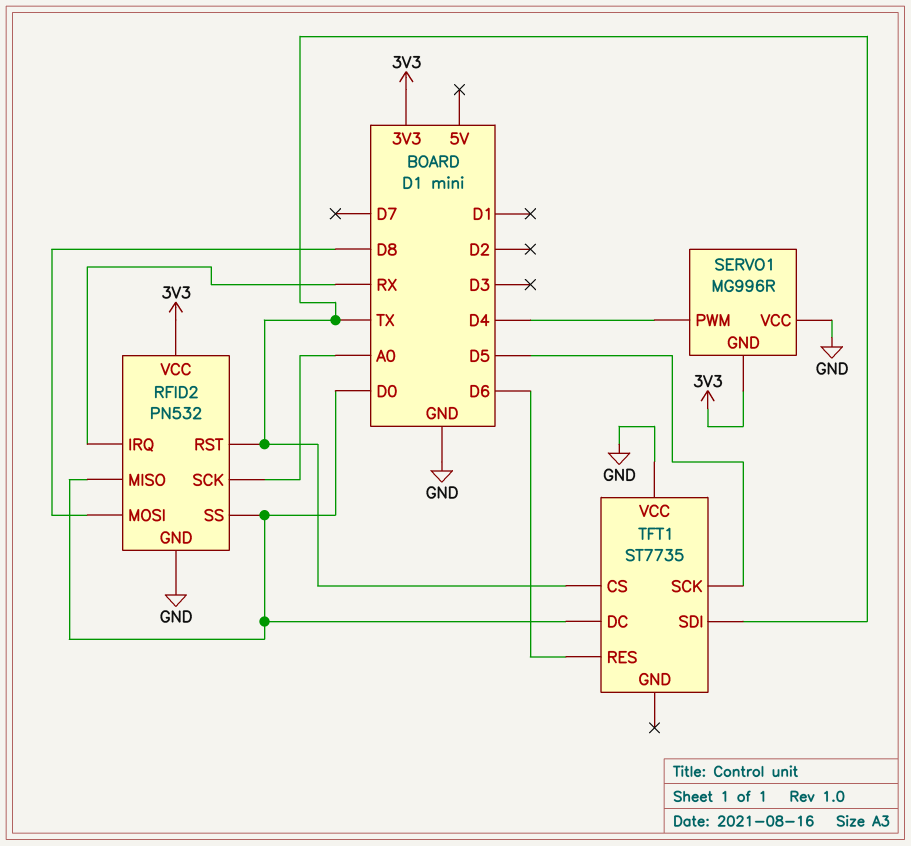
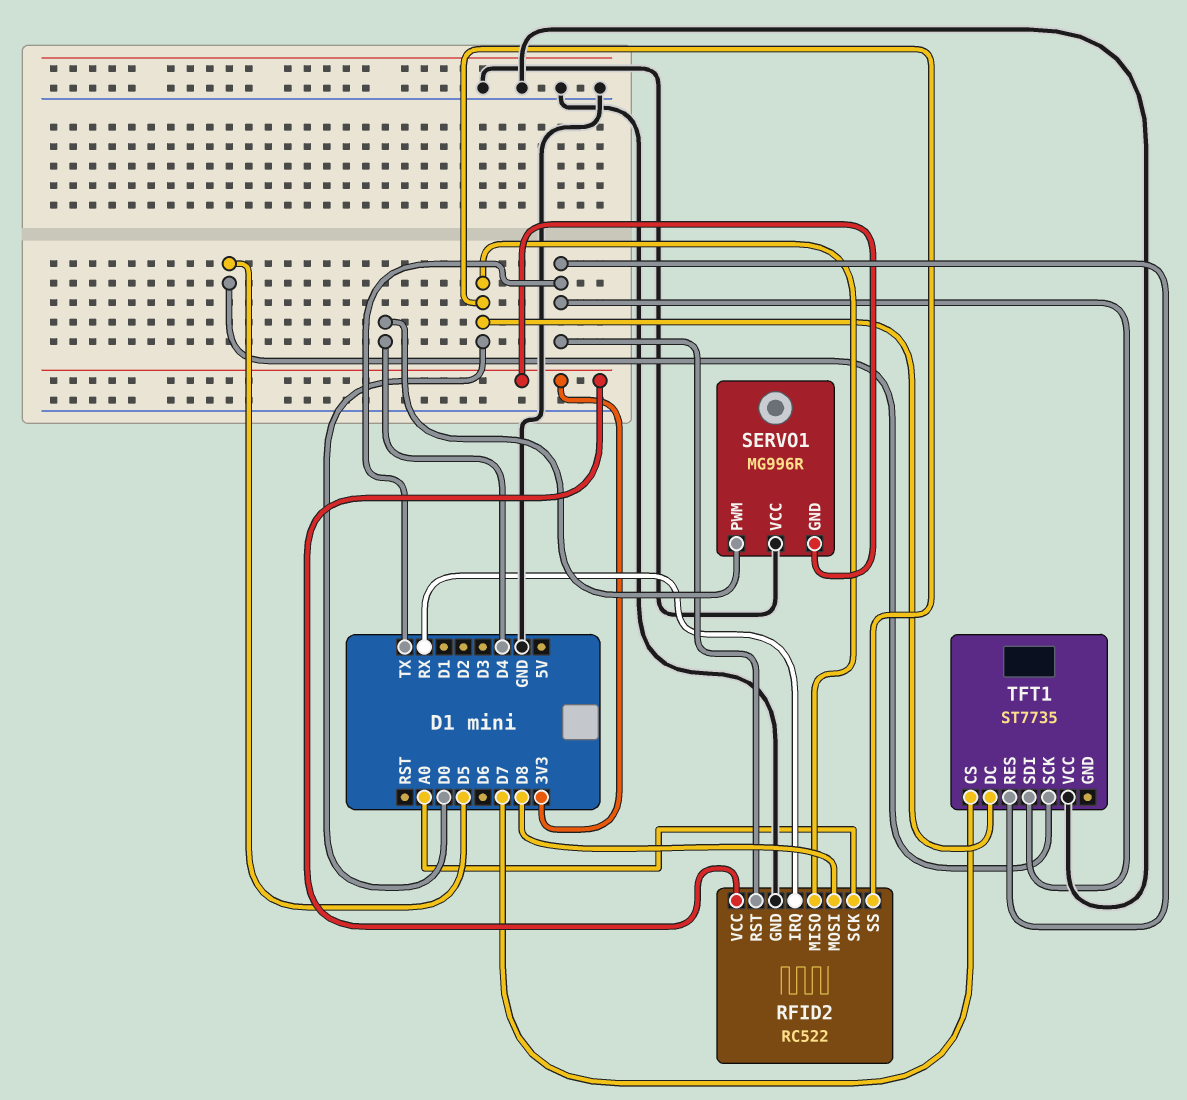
RFID2: PN532 -> RC522
TFT1 pin CS: TX -> D7
TFT1 pin RES: D6 -> TX

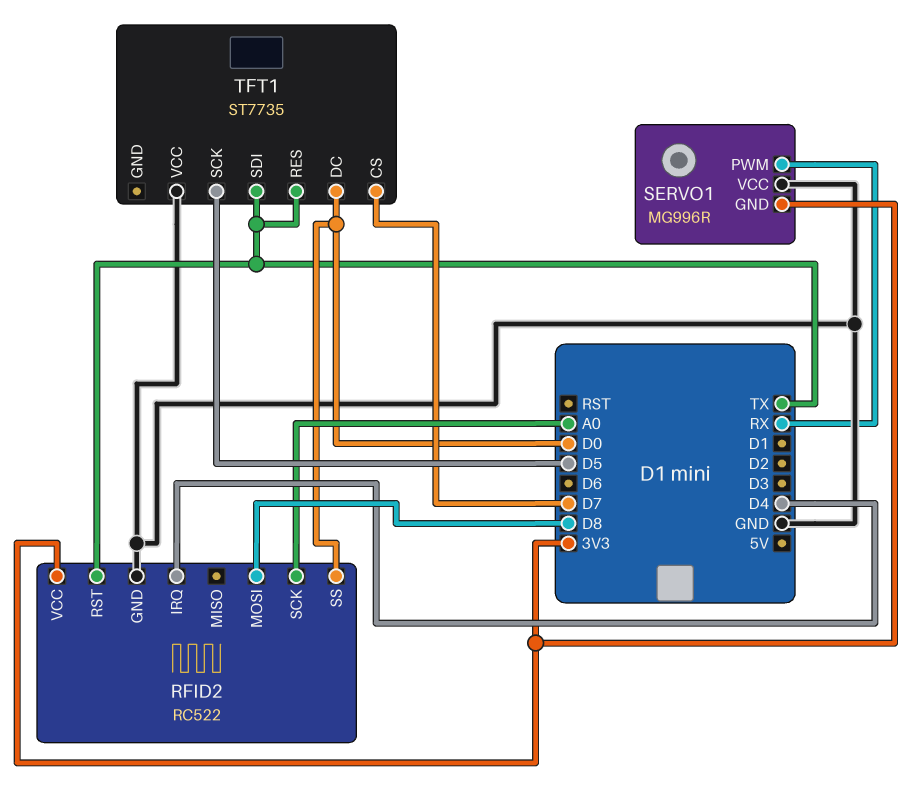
RFID2 pin IRQ: RX -> D4
RFID2 pin MISO: D0 -> none
SERVO1 pin PWM: D4 -> RX

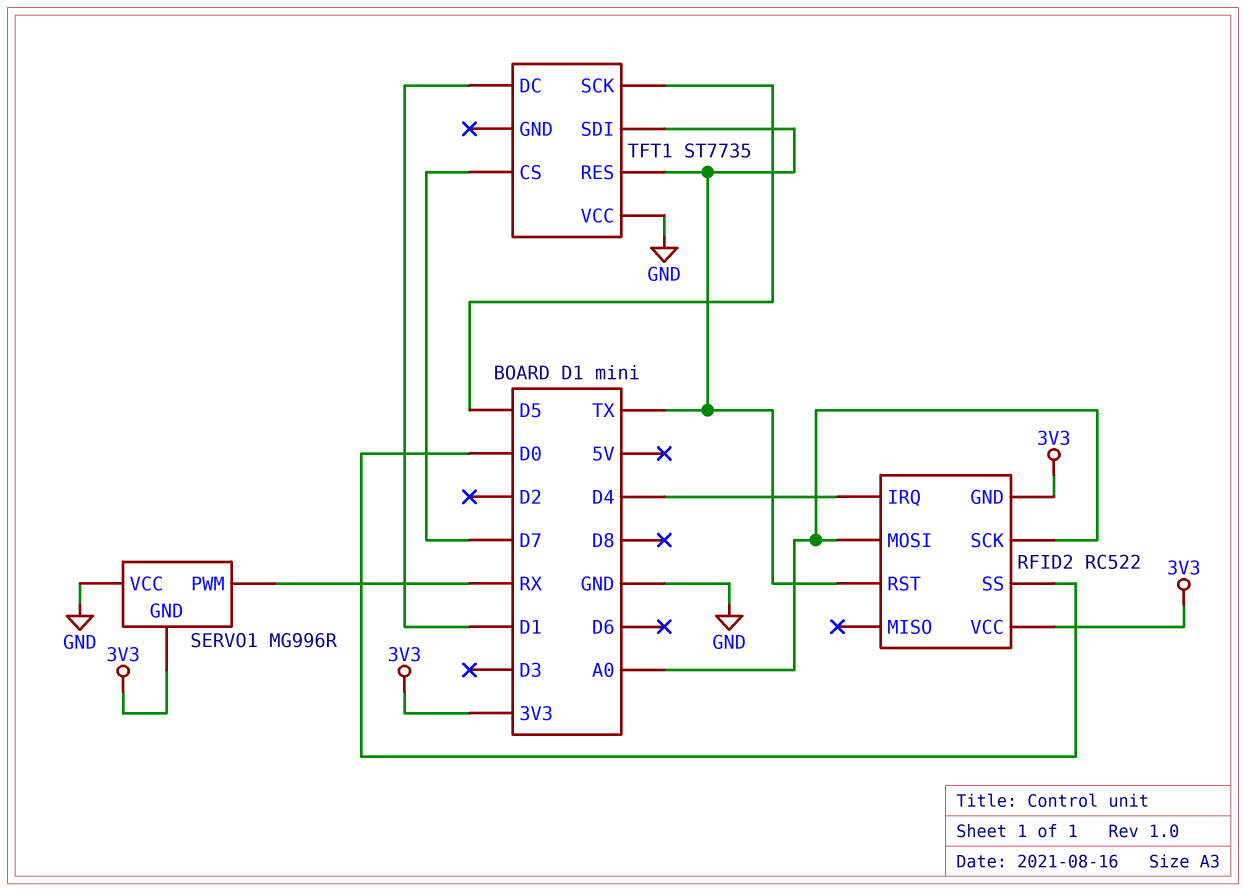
RFID2 pin GND: GND -> 3V3
RFID2 pin MOSI: D8 -> A0
TFT1 pin DC: D0 -> D1

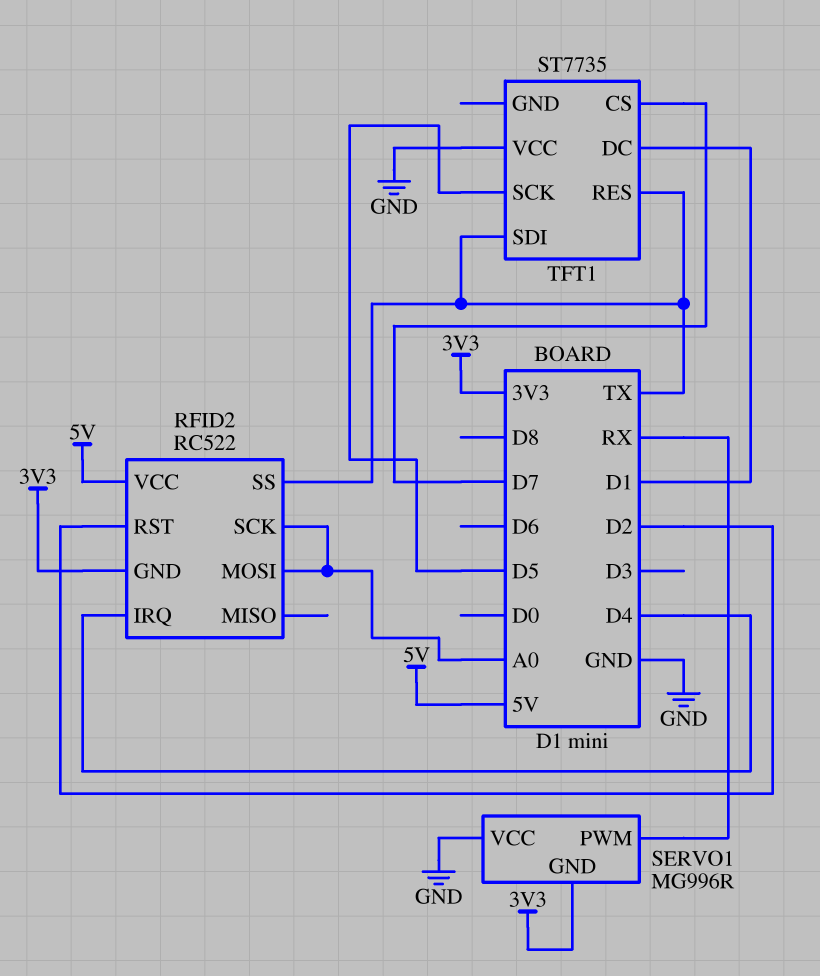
RFID2 pin RST: TX -> D2
RFID2 pin SS: D0 -> TX
RFID2 pin VCC: 3V3 -> 5V

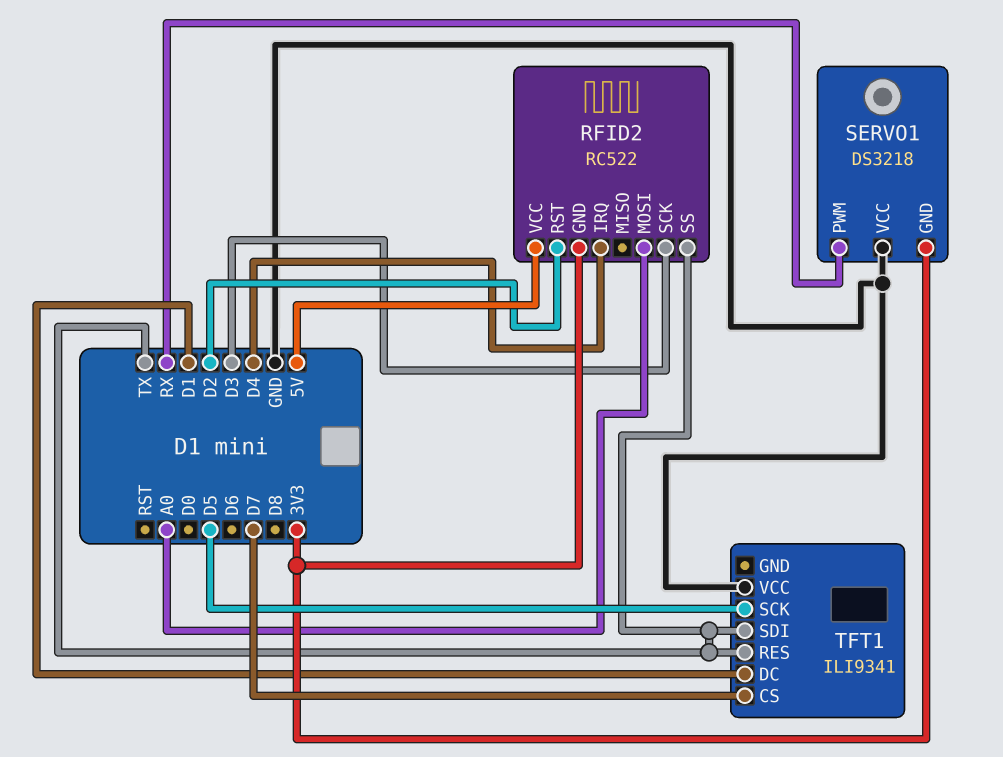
RFID2 pin SCK: A0 -> D3
SERVO1: MG996R -> DS3218
TFT1: ST7735 -> ILI9341

